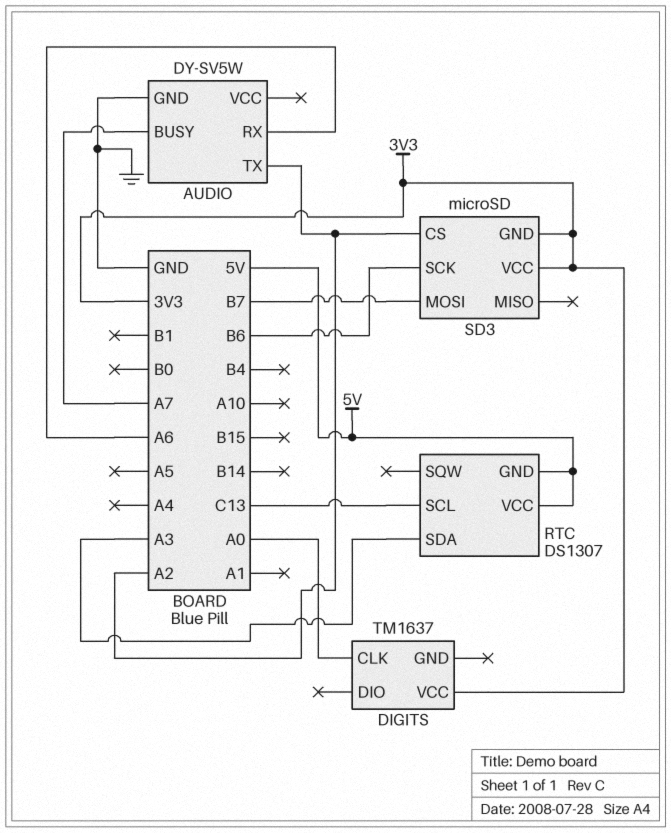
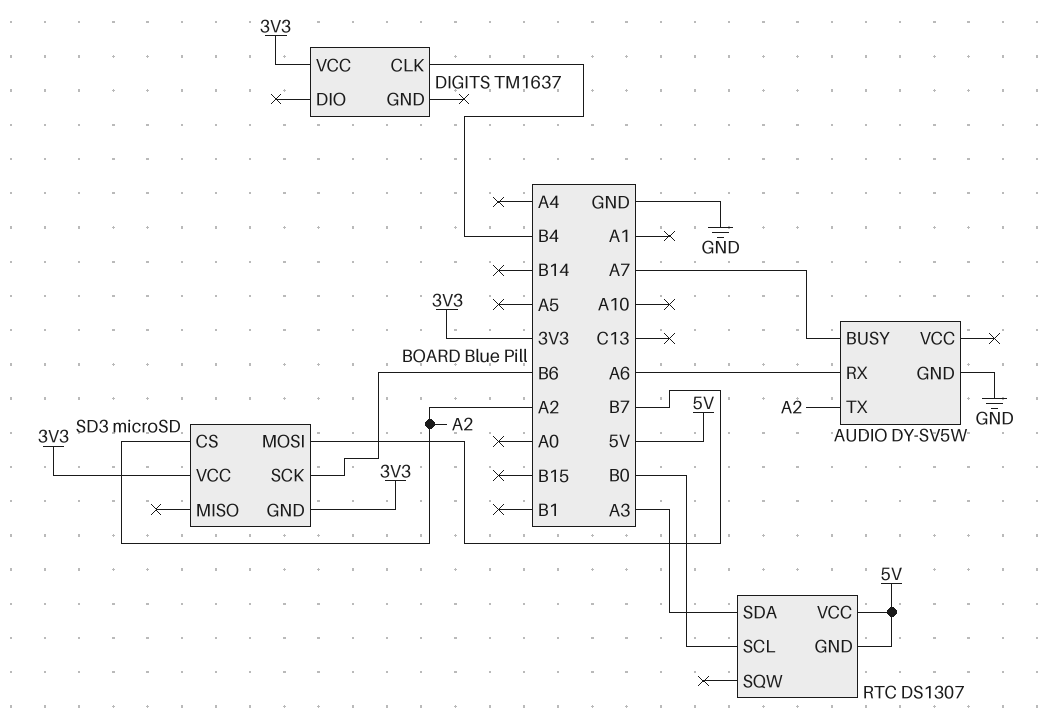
DIGITS pin CLK: A0 -> B4
RTC pin SCL: C13 -> B0

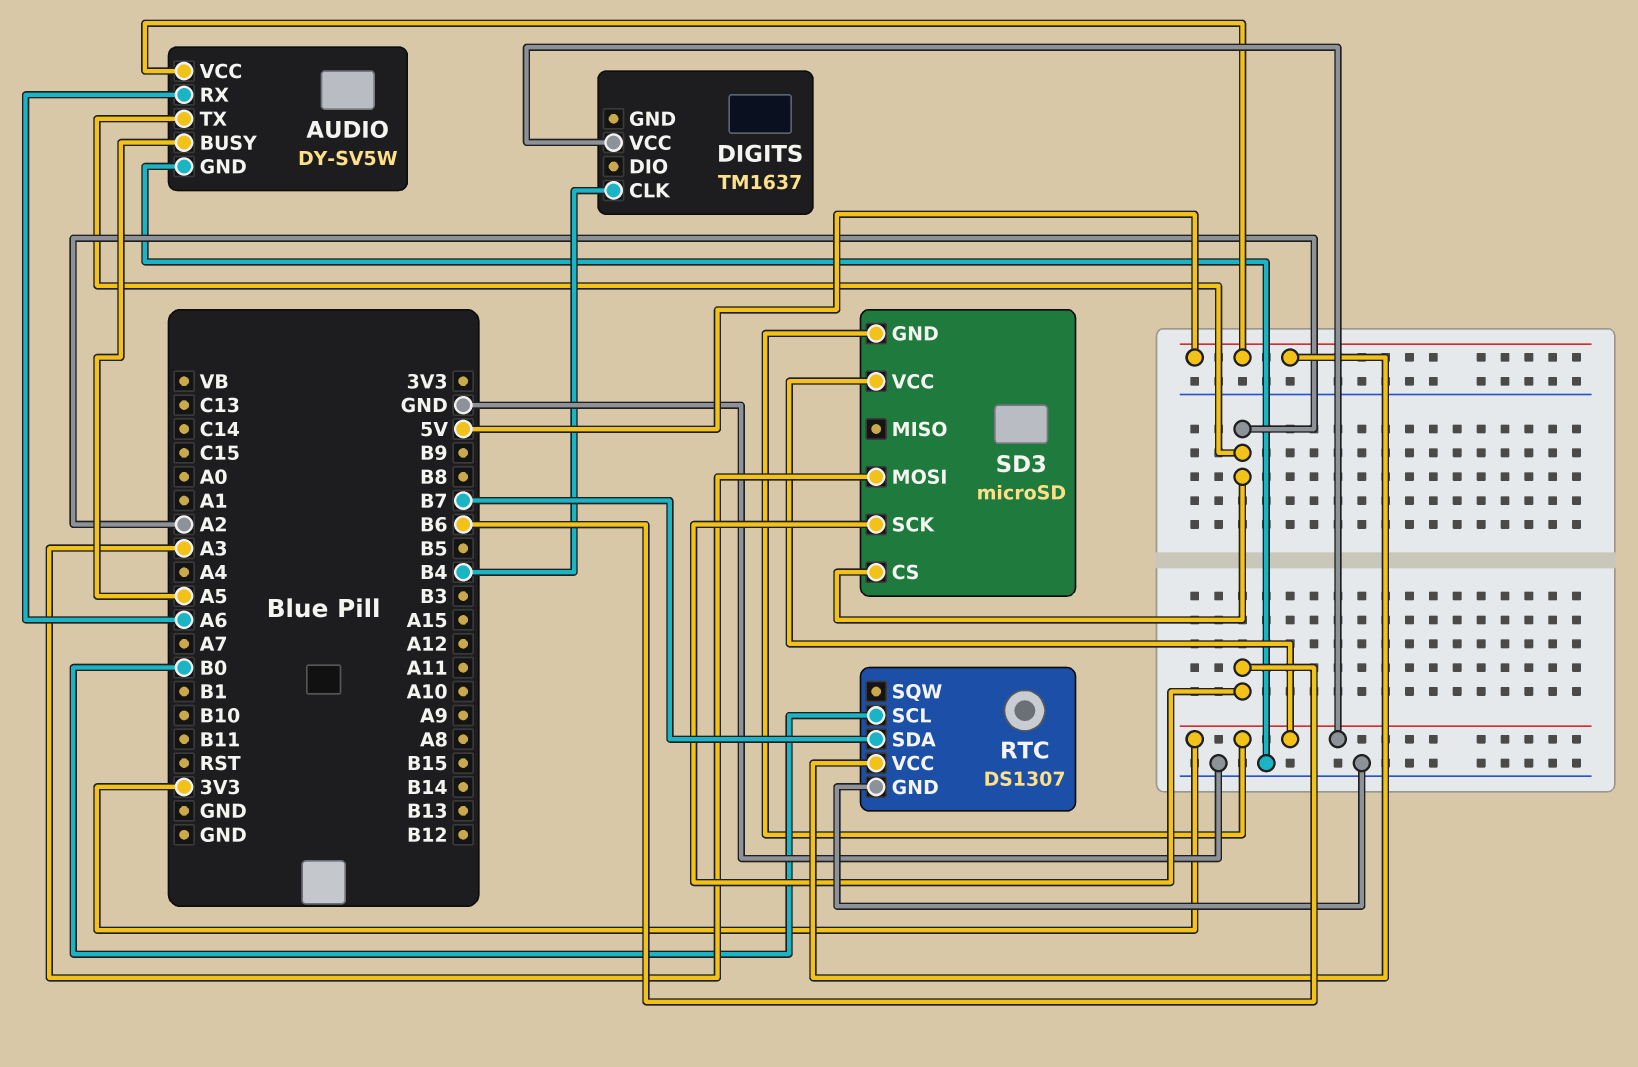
AUDIO pin BUSY: A7 -> A5
AUDIO pin VCC: none -> 5V
RTC pin GND: 5V -> GND
RTC pin SDA: A3 -> B7
SD3 pin MOSI: B7 -> A3

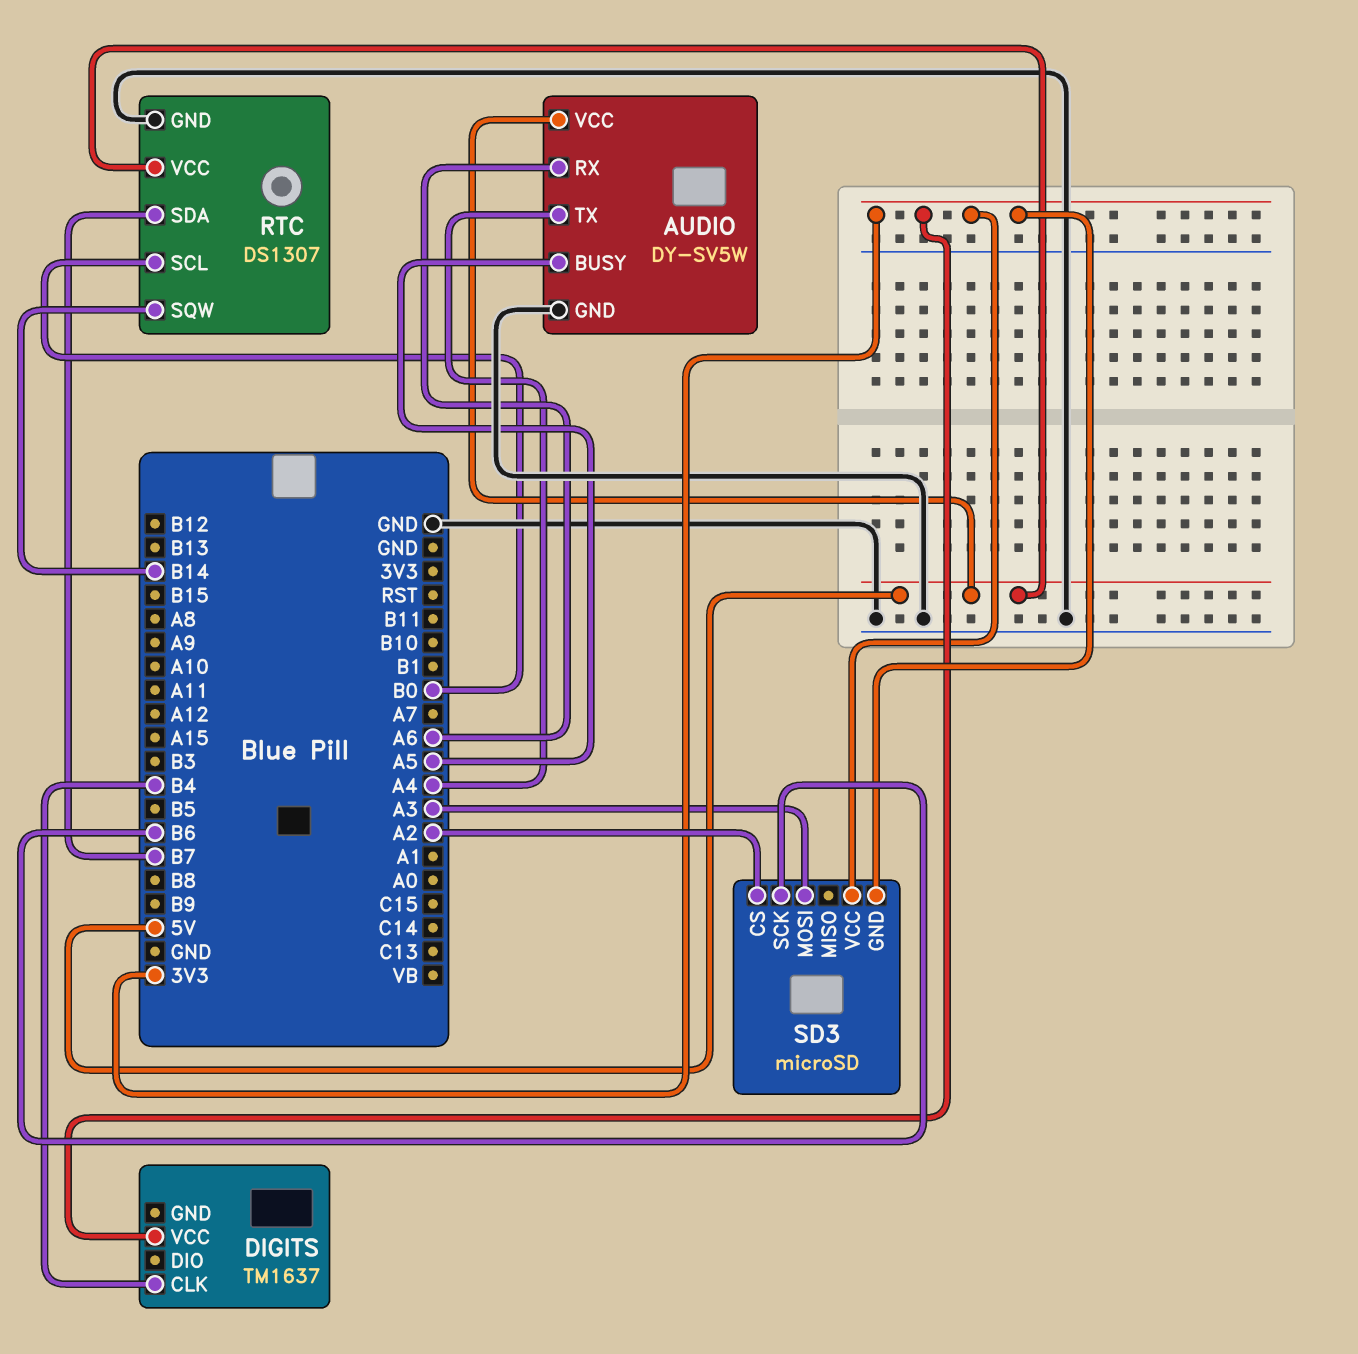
AUDIO pin TX: A2 -> A4
RTC pin SQW: none -> B14

